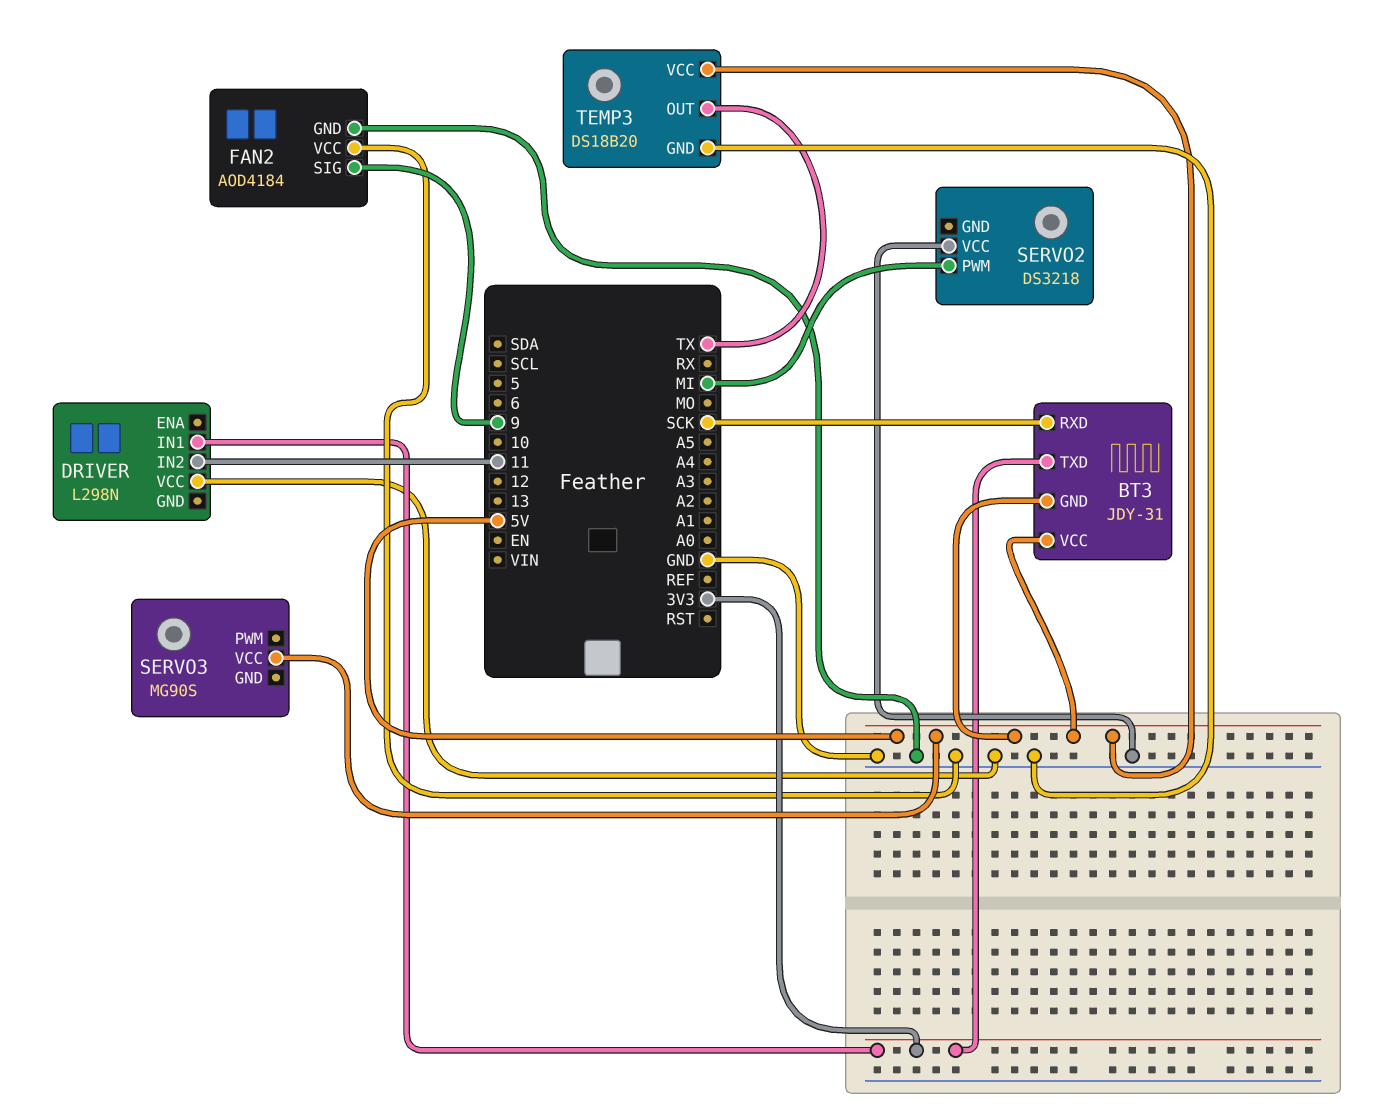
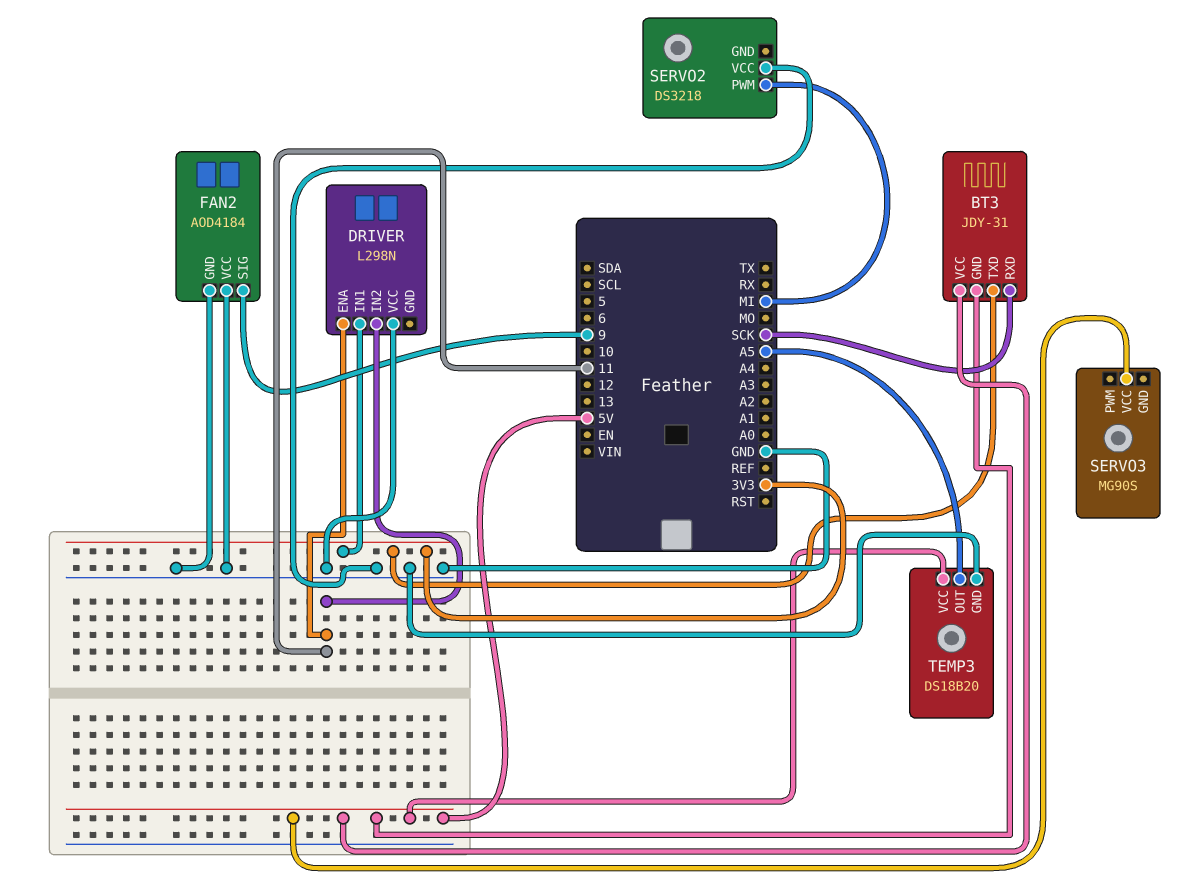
DRIVER pin ENA: none -> 11
TEMP3 pin OUT: TX -> A5

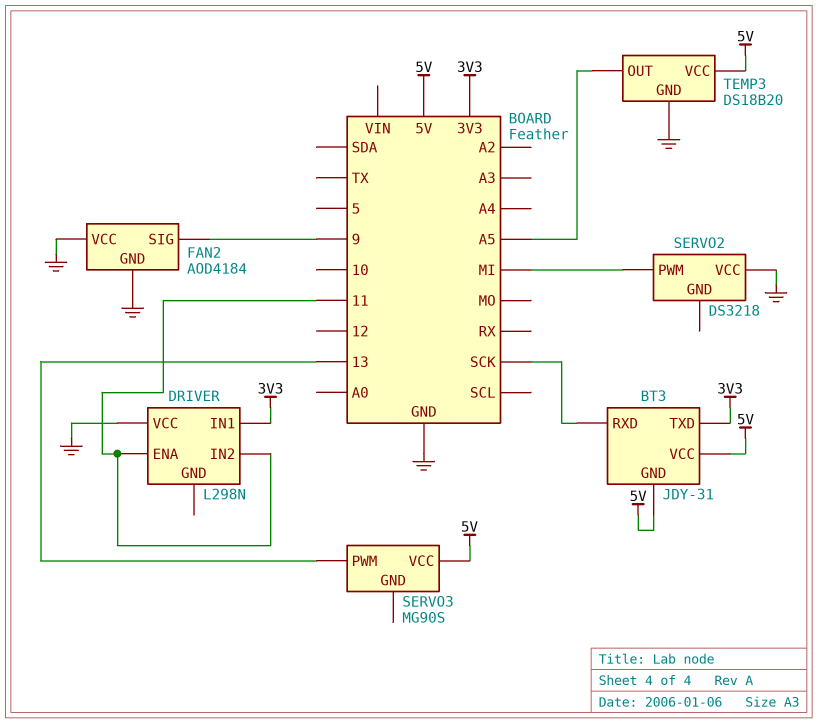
SERVO3 pin PWM: none -> 13

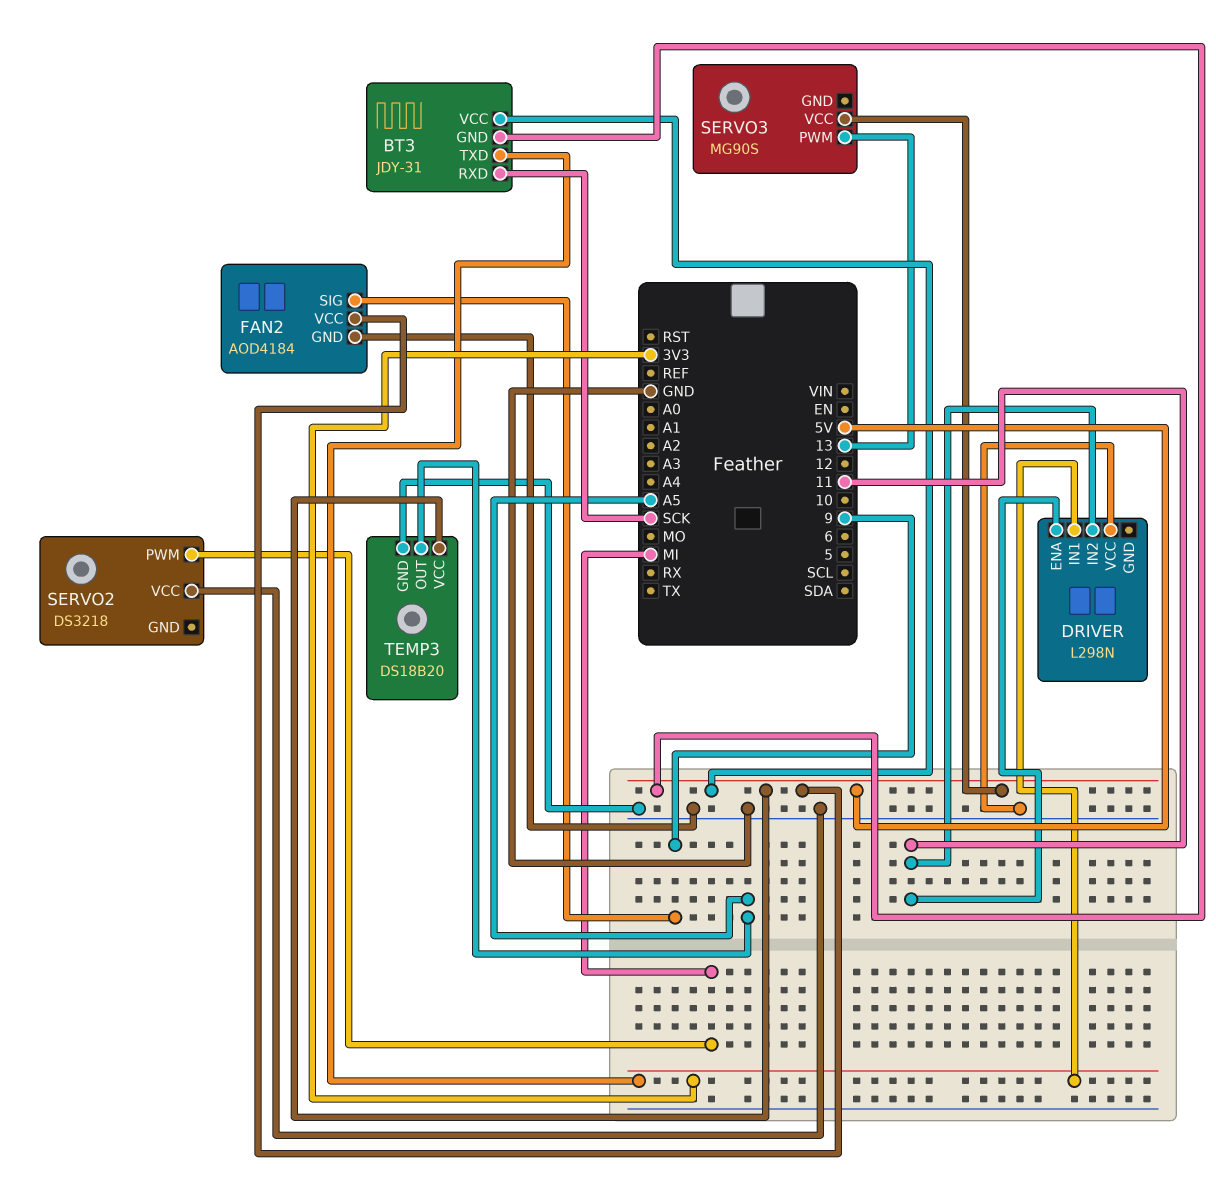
FAN2 pin VCC: GND -> 5V

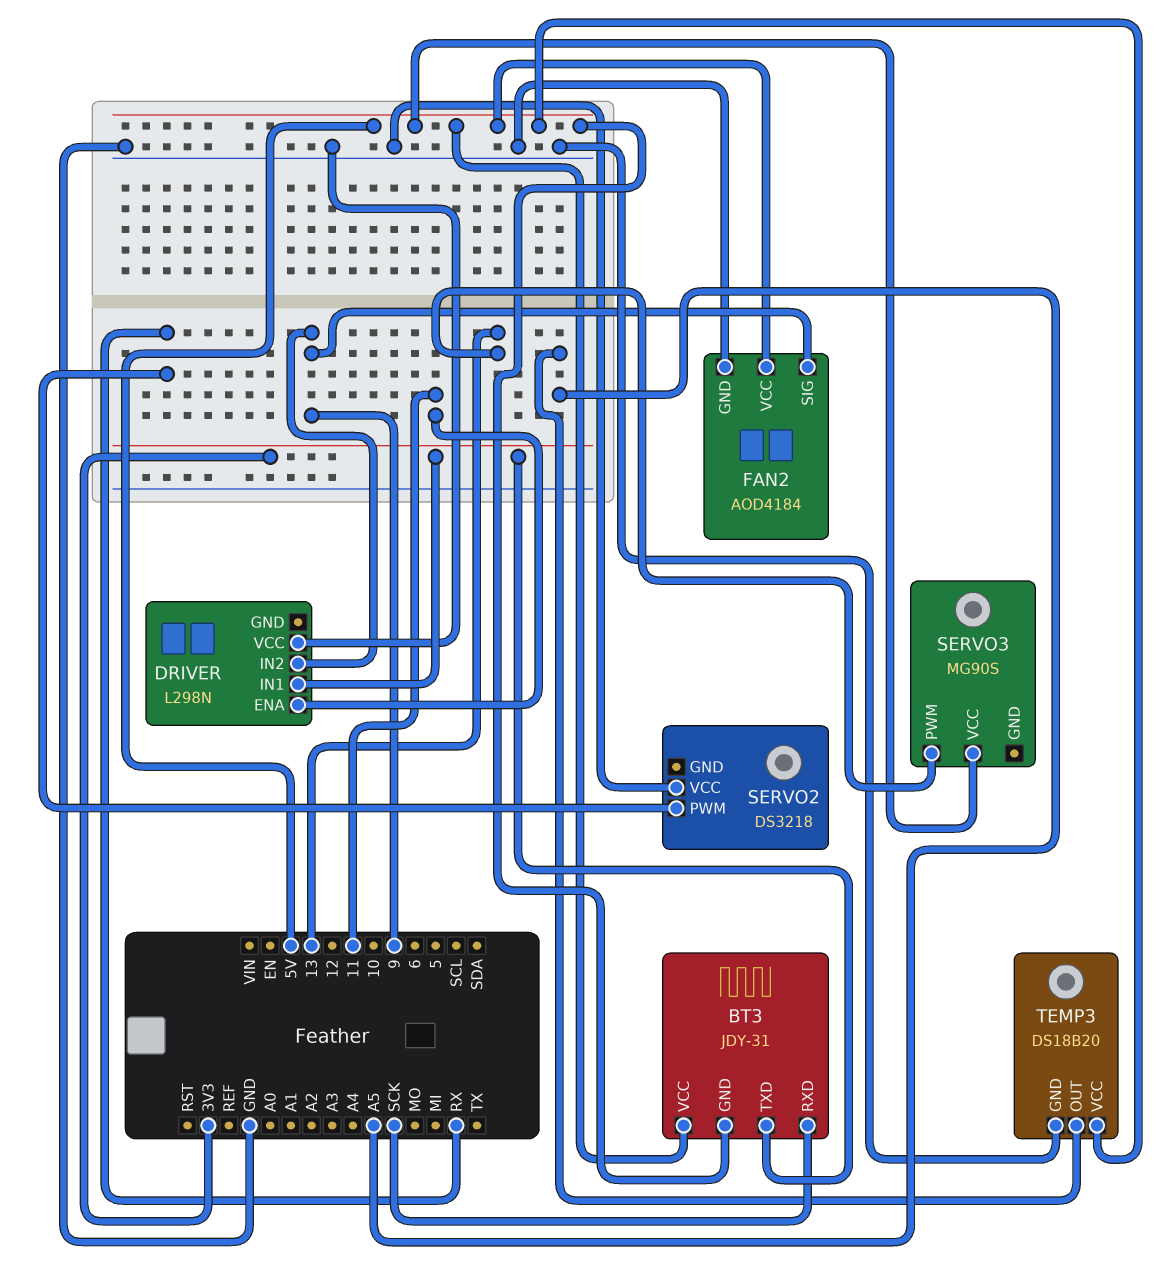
DRIVER pin IN2: 11 -> 9
SERVO2 pin PWM: MI -> RX

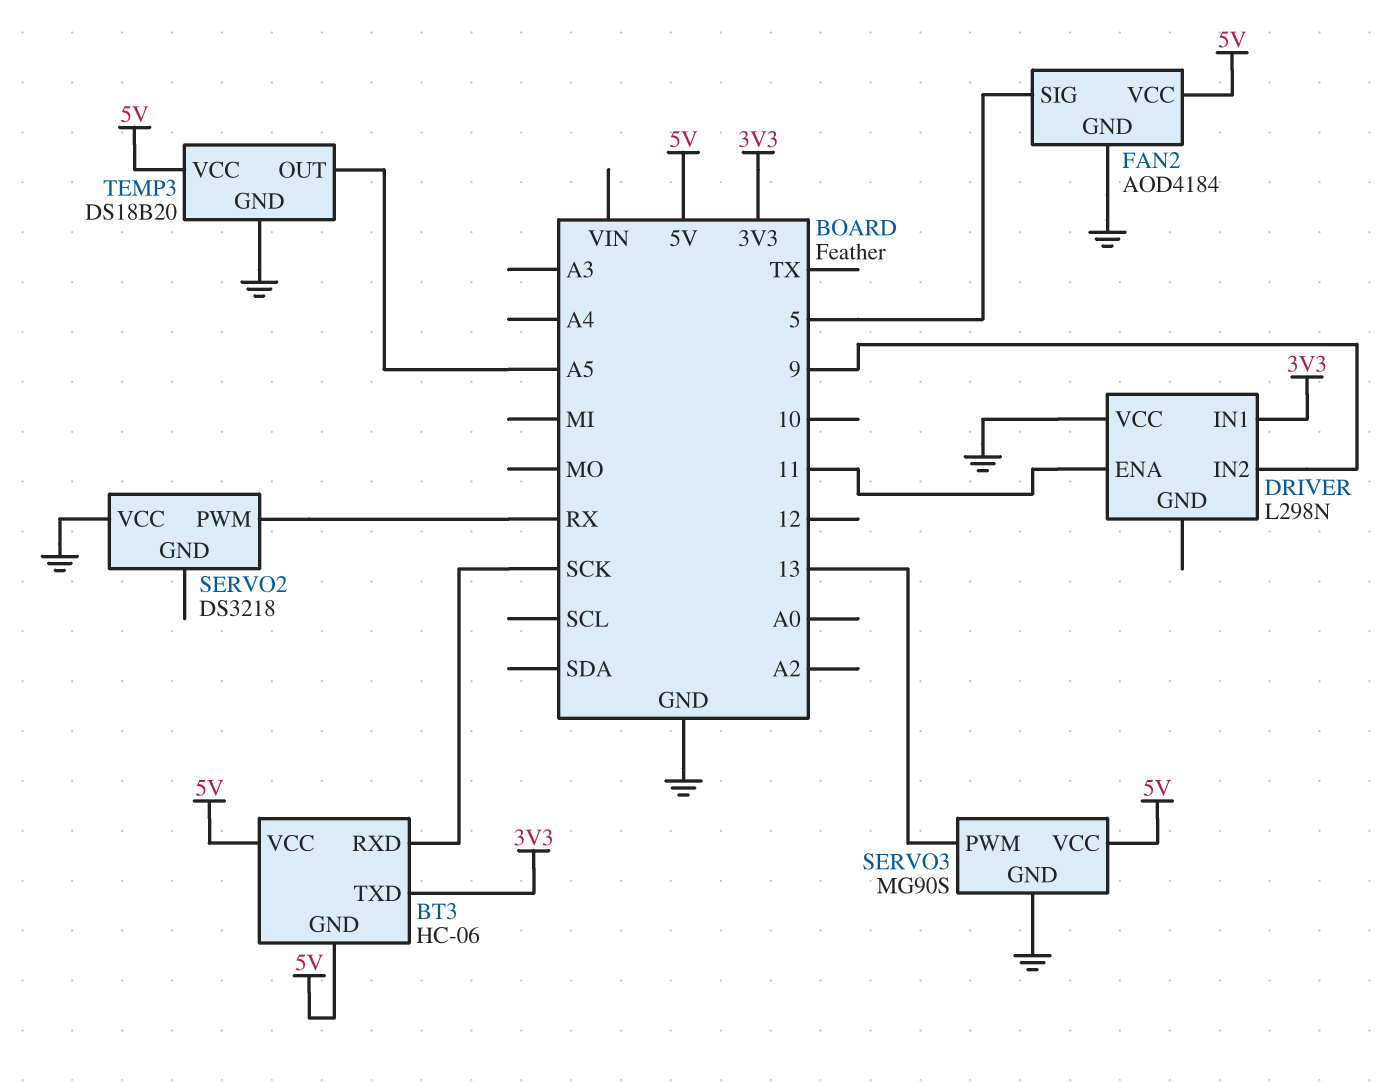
BT3: JDY-31 -> HC-06
FAN2 pin SIG: 9 -> 5
SERVO3 pin GND: none -> GND

